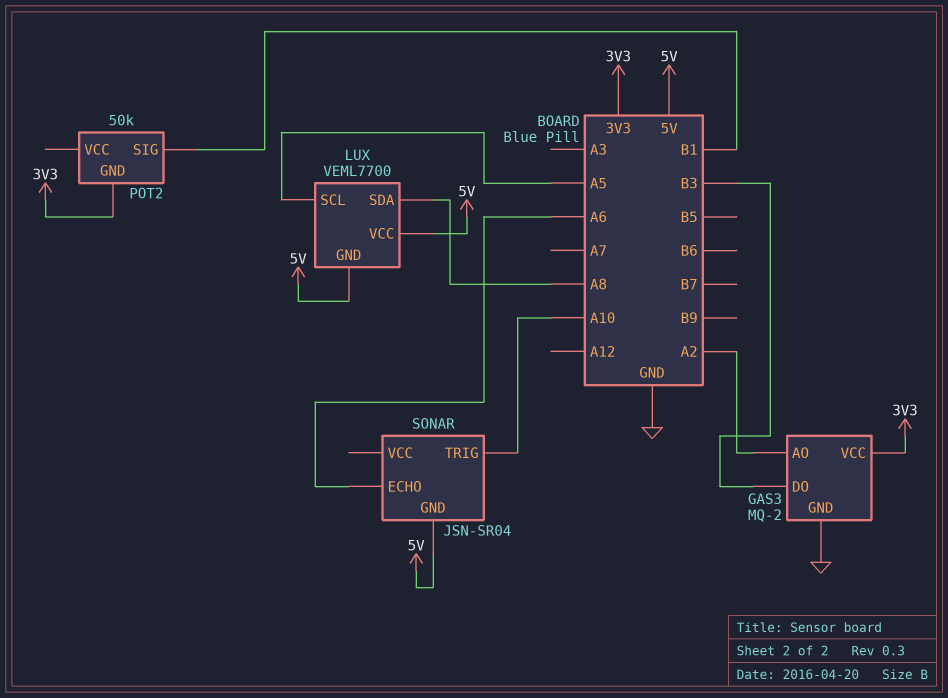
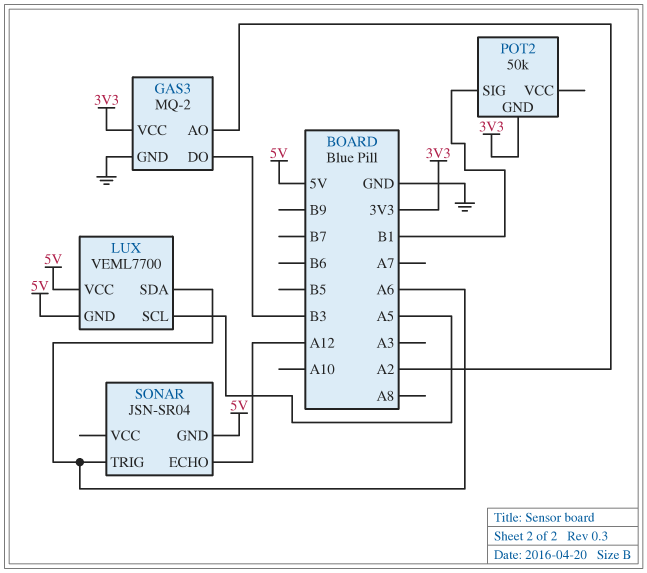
LUX pin SDA: A8 -> A6
SONAR pin ECHO: A6 -> A12
SONAR pin TRIG: A10 -> A6

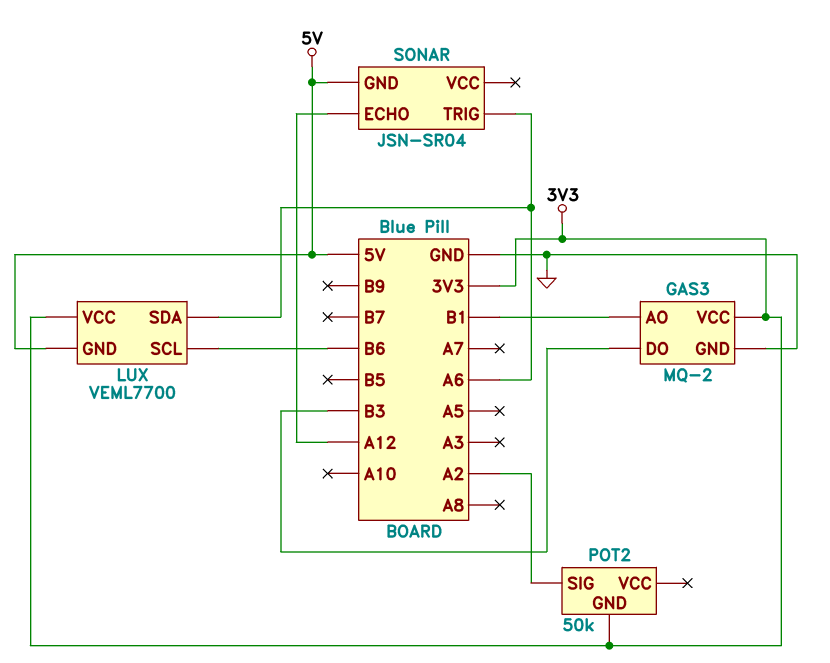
GAS3 pin AO: A2 -> B1
LUX pin SCL: A5 -> B6
LUX pin VCC: 5V -> 3V3
POT2 pin SIG: B1 -> A2

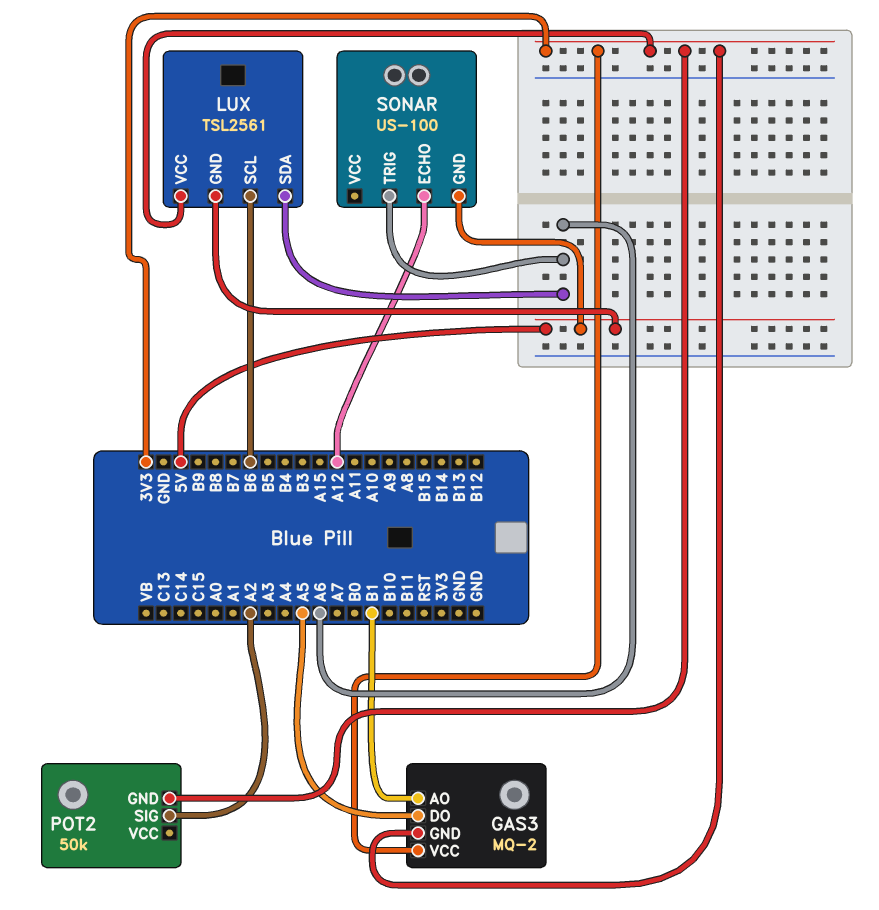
GAS3 pin DO: B3 -> A5
GAS3 pin GND: GND -> 3V3
LUX: VEML7700 -> TSL2561
SONAR: JSN-SR04 -> US-100

